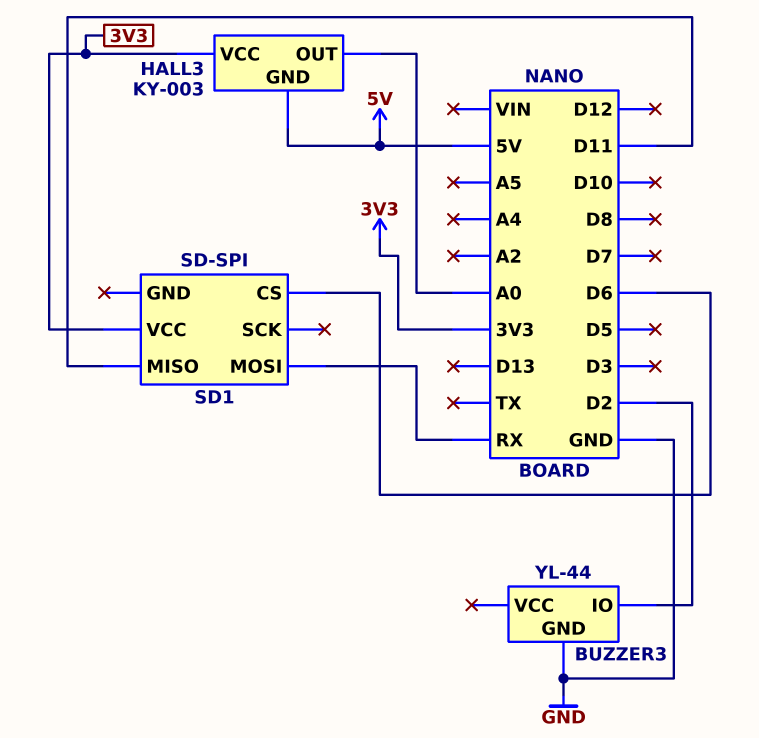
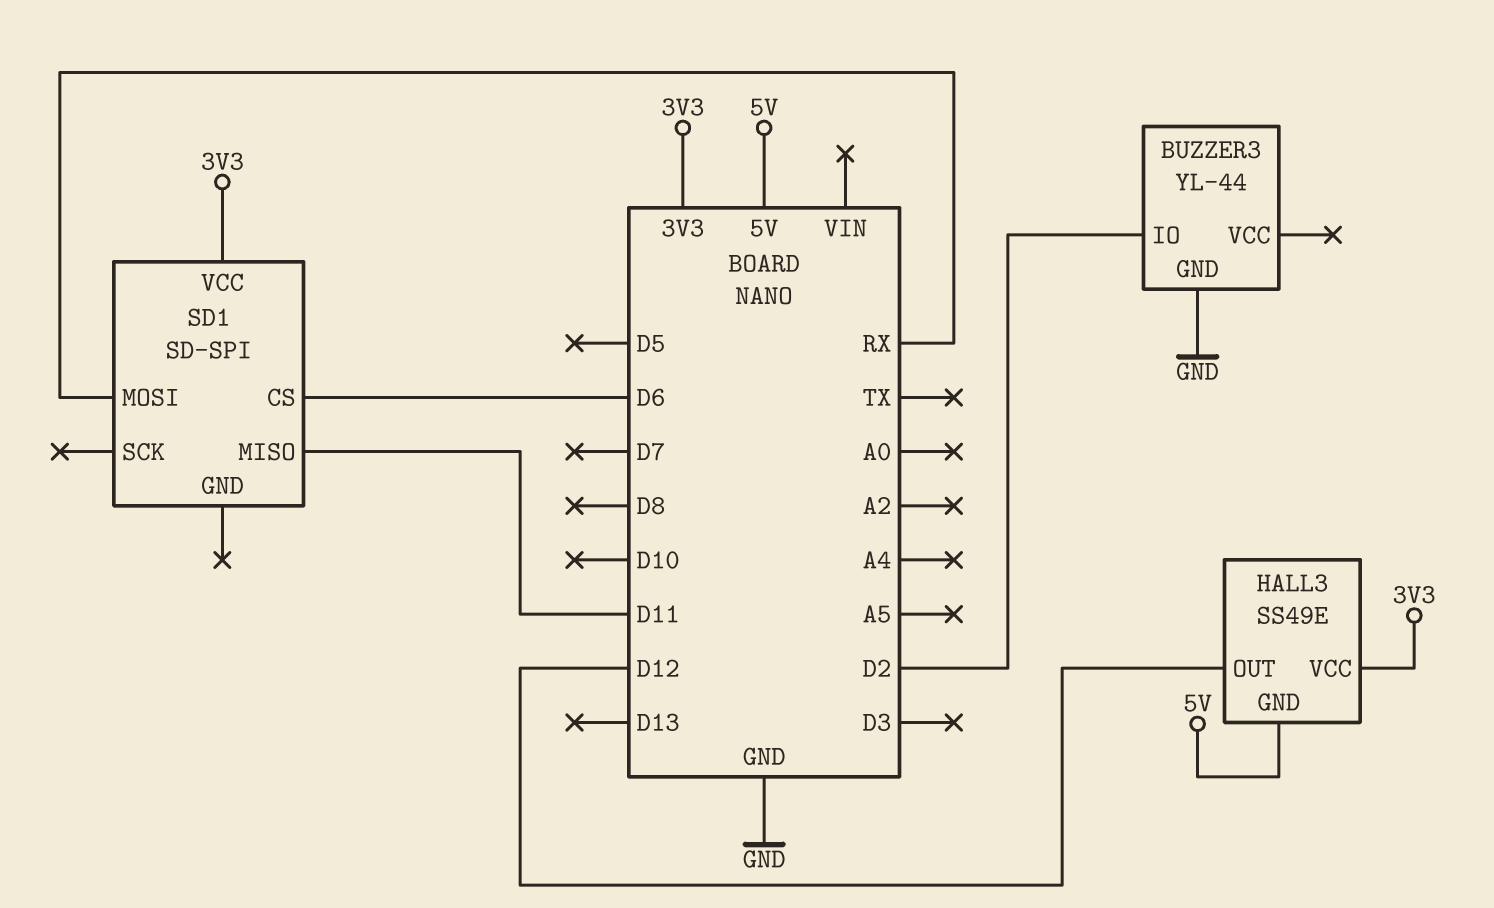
HALL3: KY-003 -> SS49E
HALL3 pin OUT: A0 -> D12

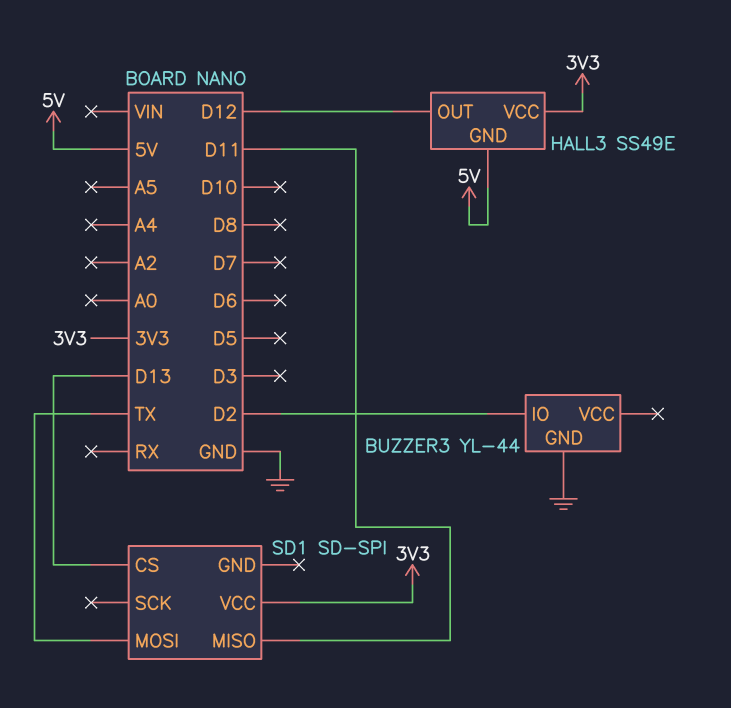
SD1 pin CS: D6 -> D13
SD1 pin MOSI: RX -> TX

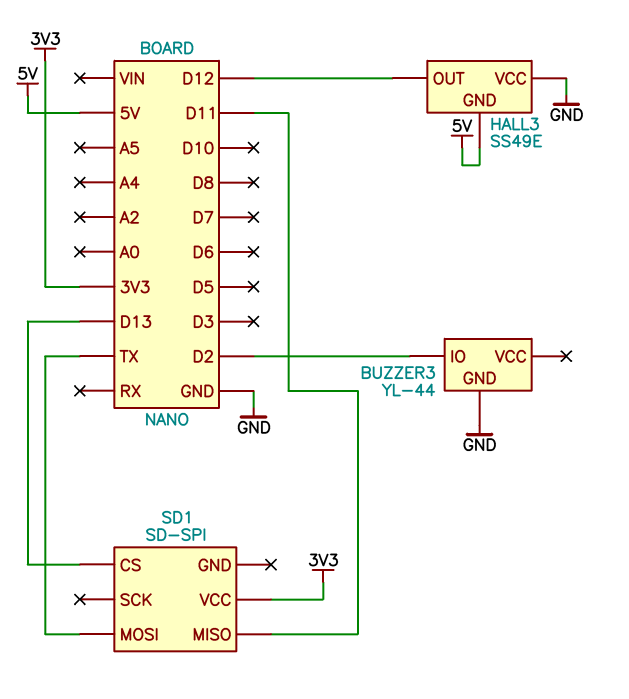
HALL3 pin VCC: 3V3 -> GND

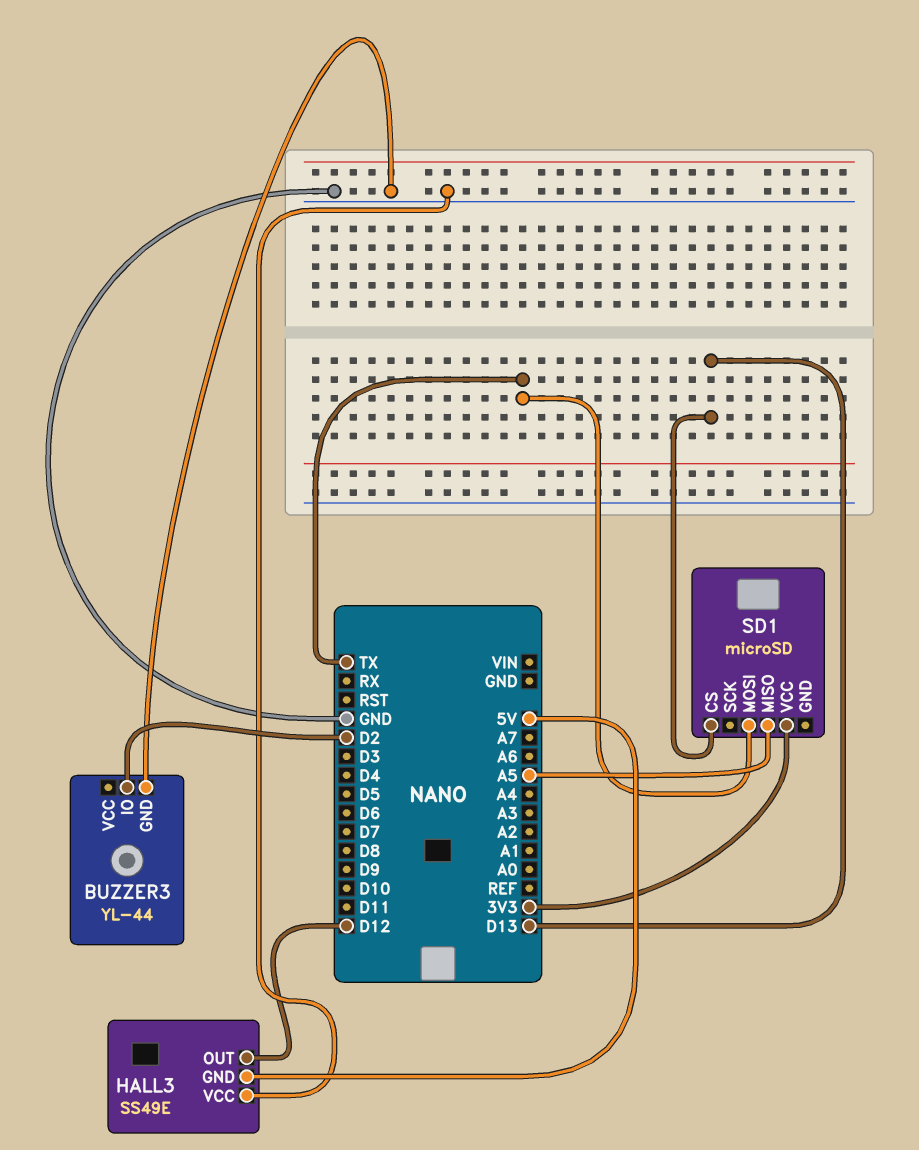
SD1: SD-SPI -> microSD
SD1 pin MISO: D11 -> A5

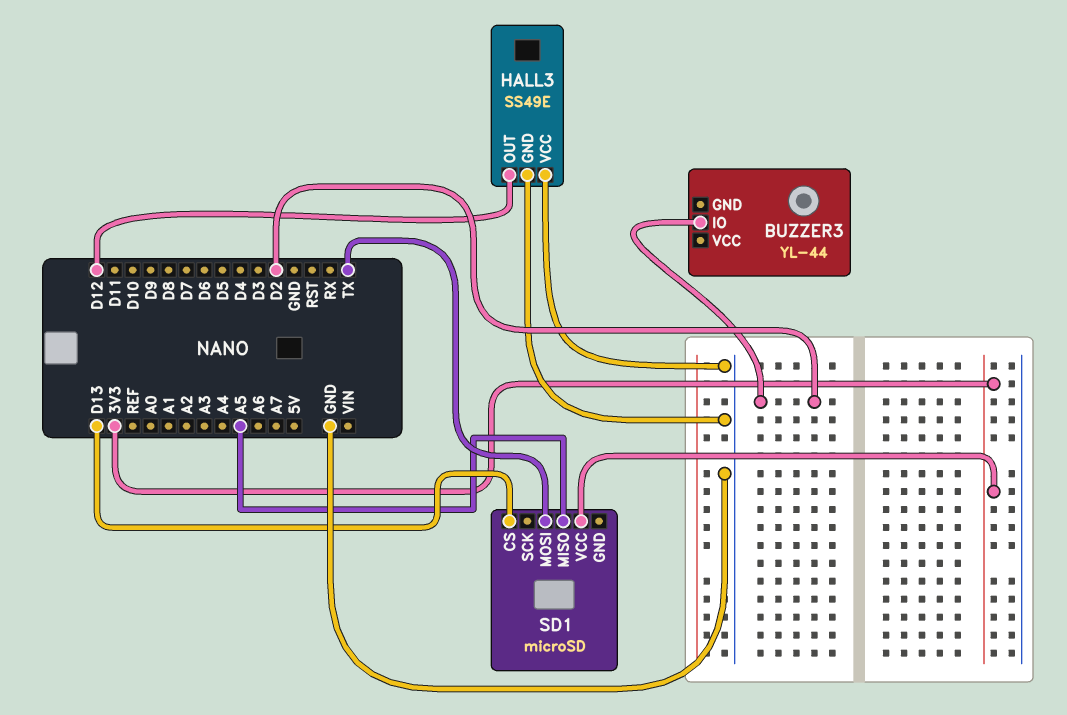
BUZZER3 pin GND: GND -> none
HALL3 pin GND: 5V -> GND

